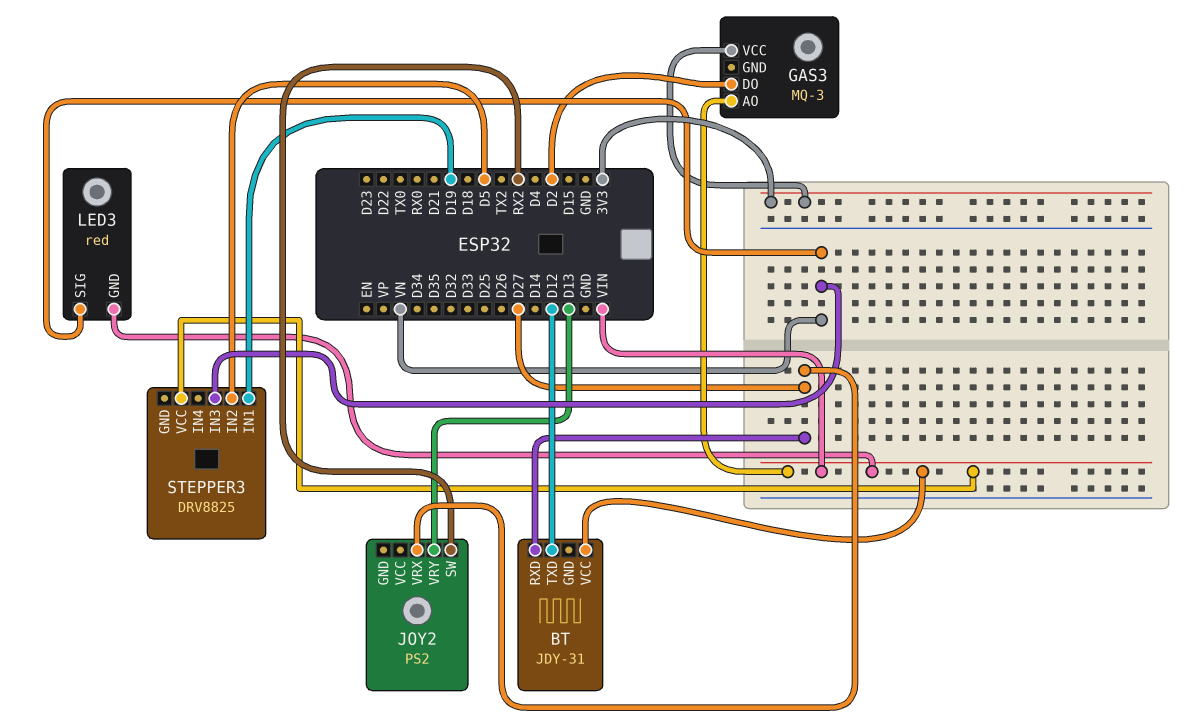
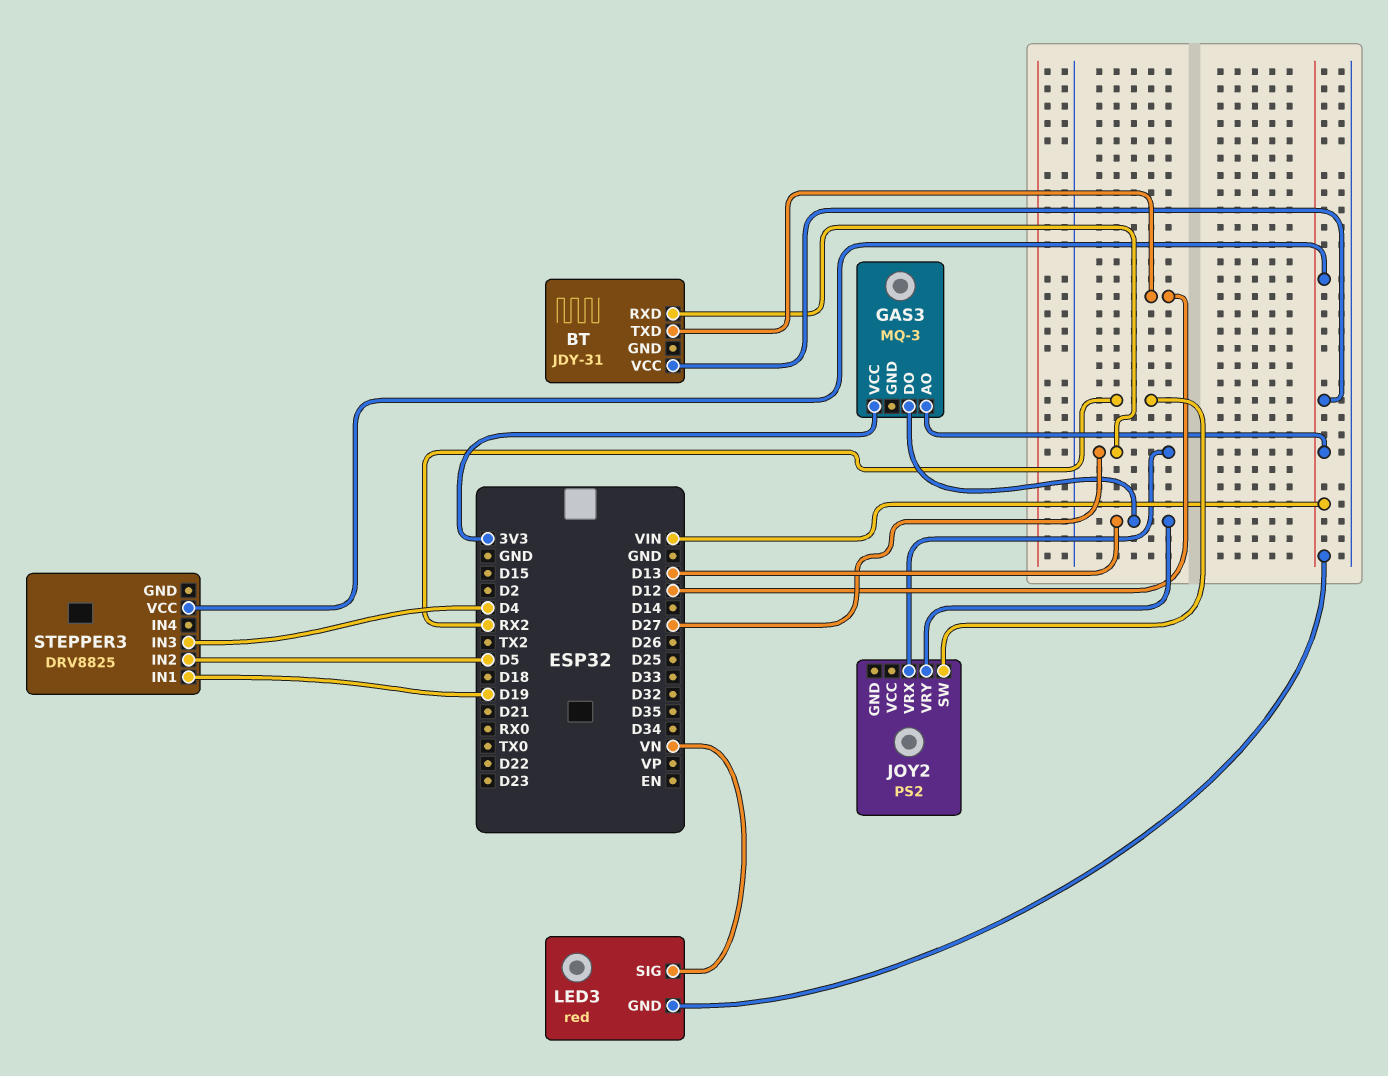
GAS3 pin DO: D2 -> D13
STEPPER3 pin IN3: VN -> D4

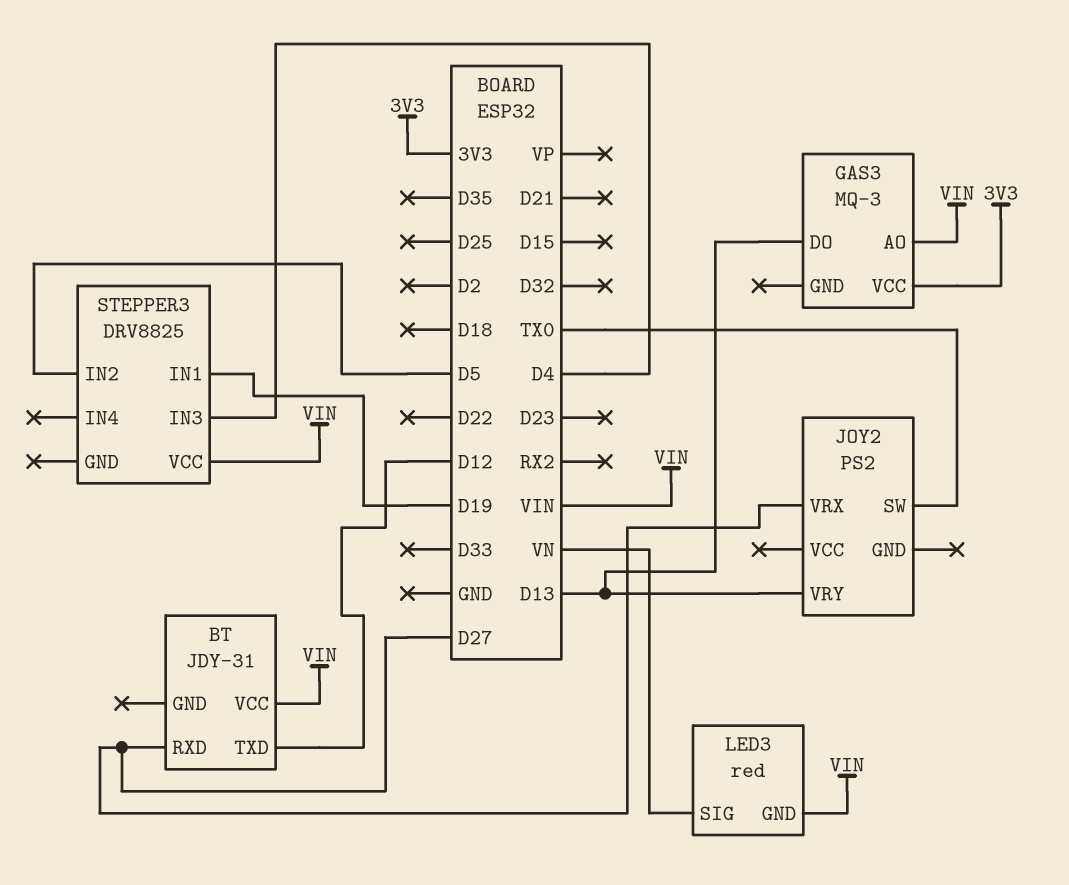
JOY2 pin SW: RX2 -> TX0

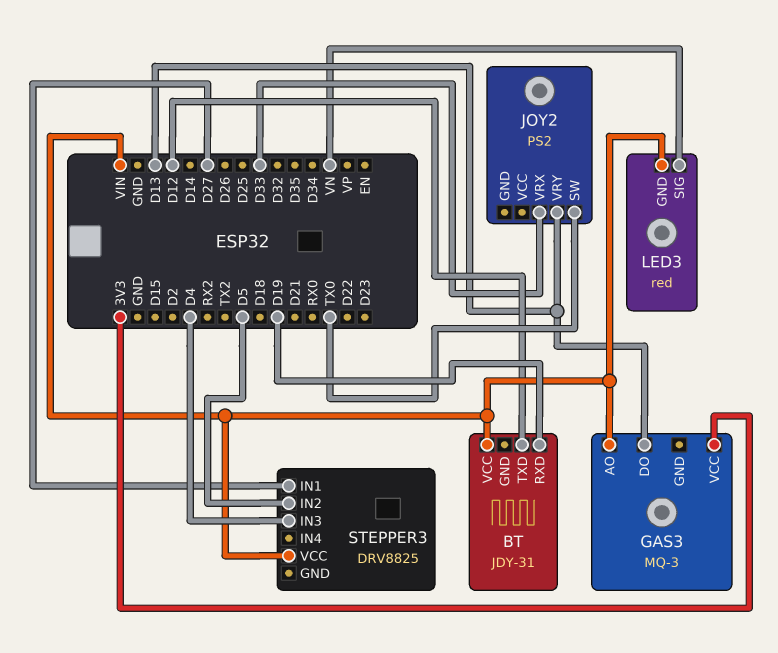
BT pin RXD: D27 -> D19
JOY2 pin VRX: D27 -> D33
STEPPER3 pin IN1: D19 -> D27

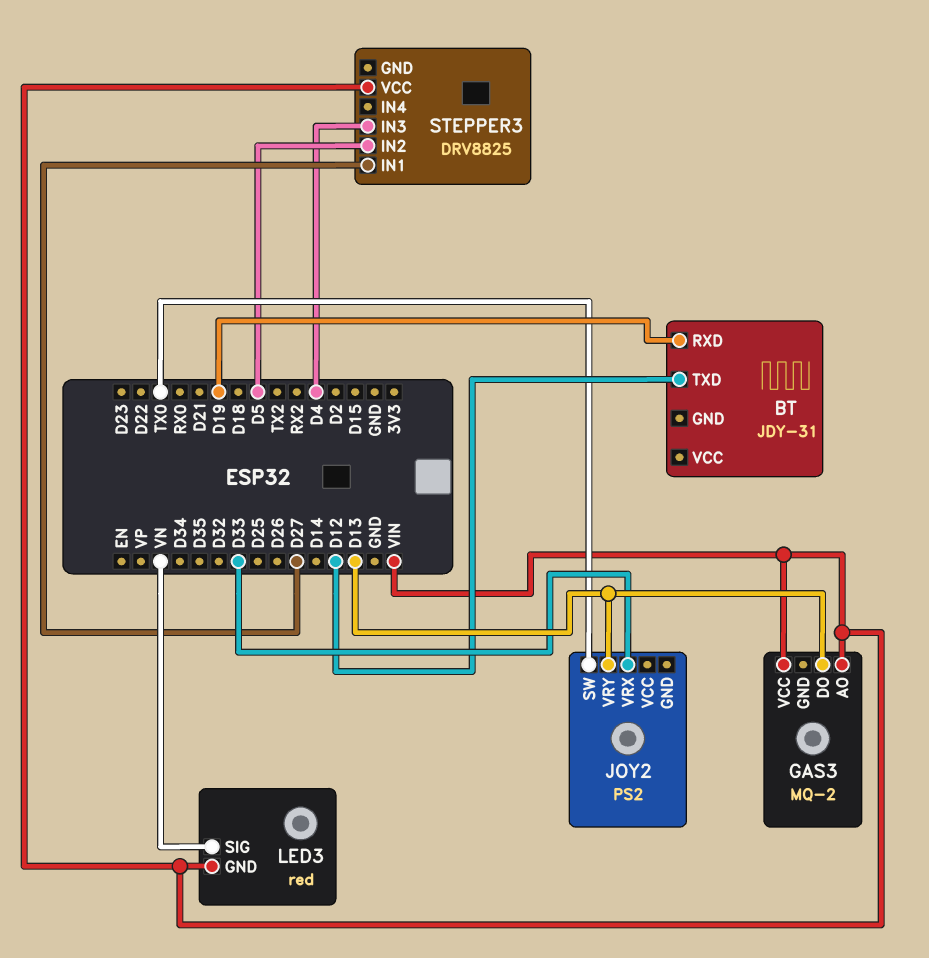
BT pin VCC: VIN -> none
GAS3: MQ-3 -> MQ-2
GAS3 pin VCC: 3V3 -> VIN

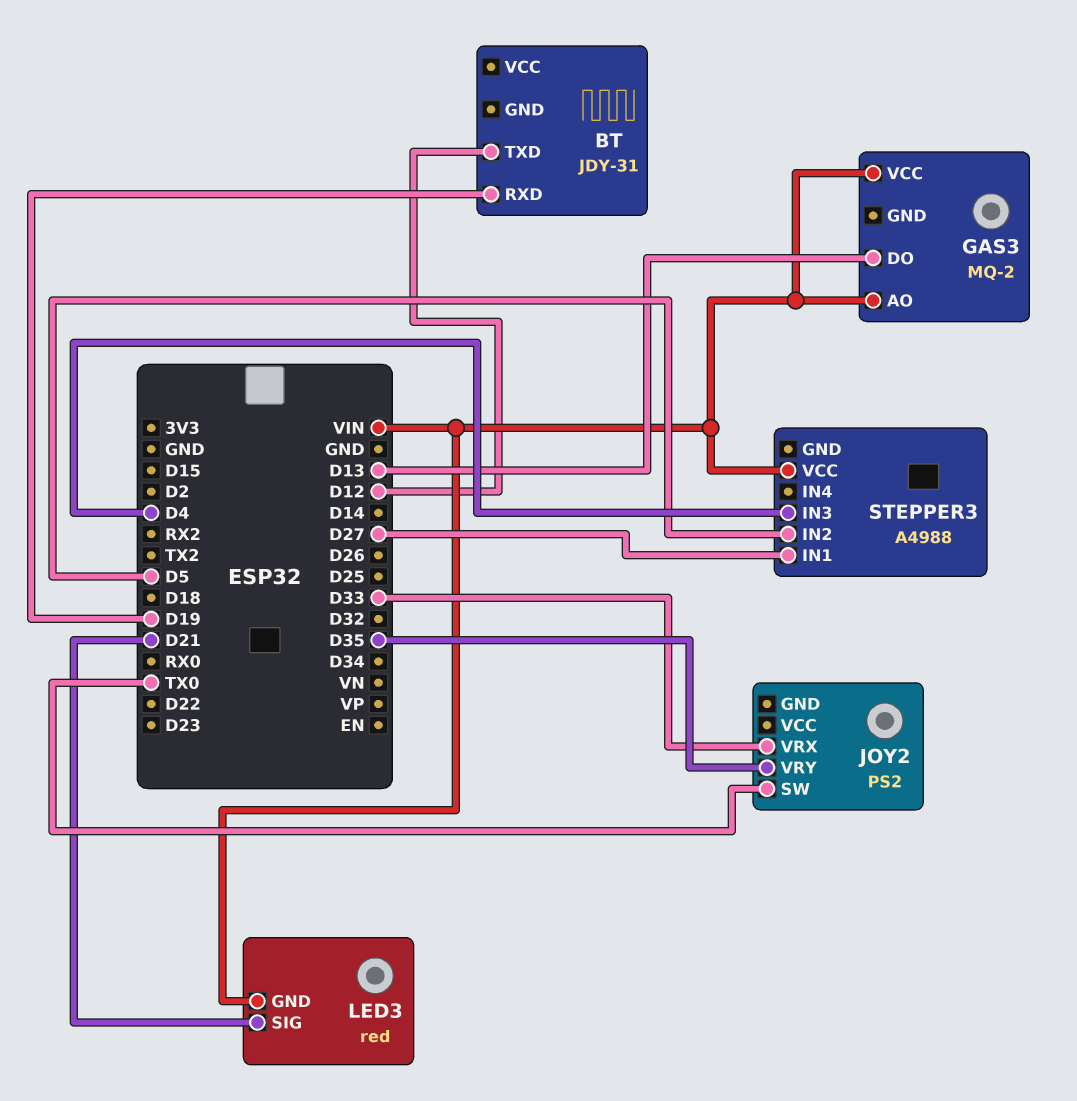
JOY2 pin VRY: D13 -> D35
LED3 pin SIG: VN -> D21
STEPPER3: DRV8825 -> A4988

